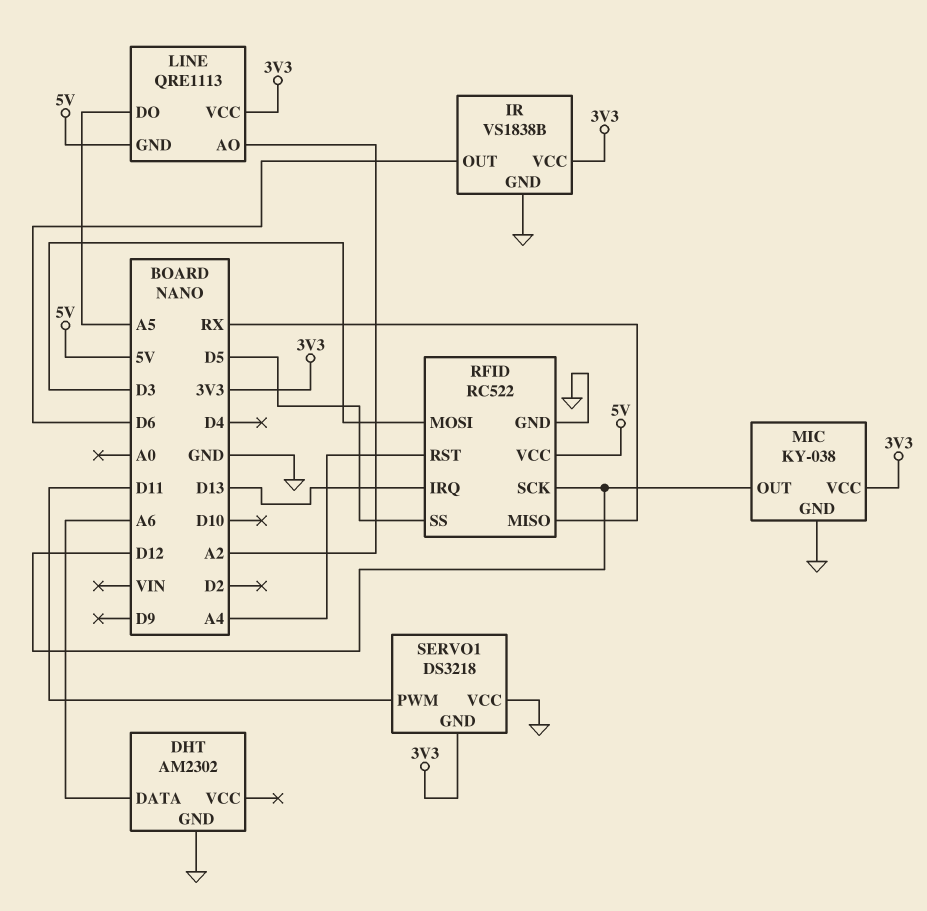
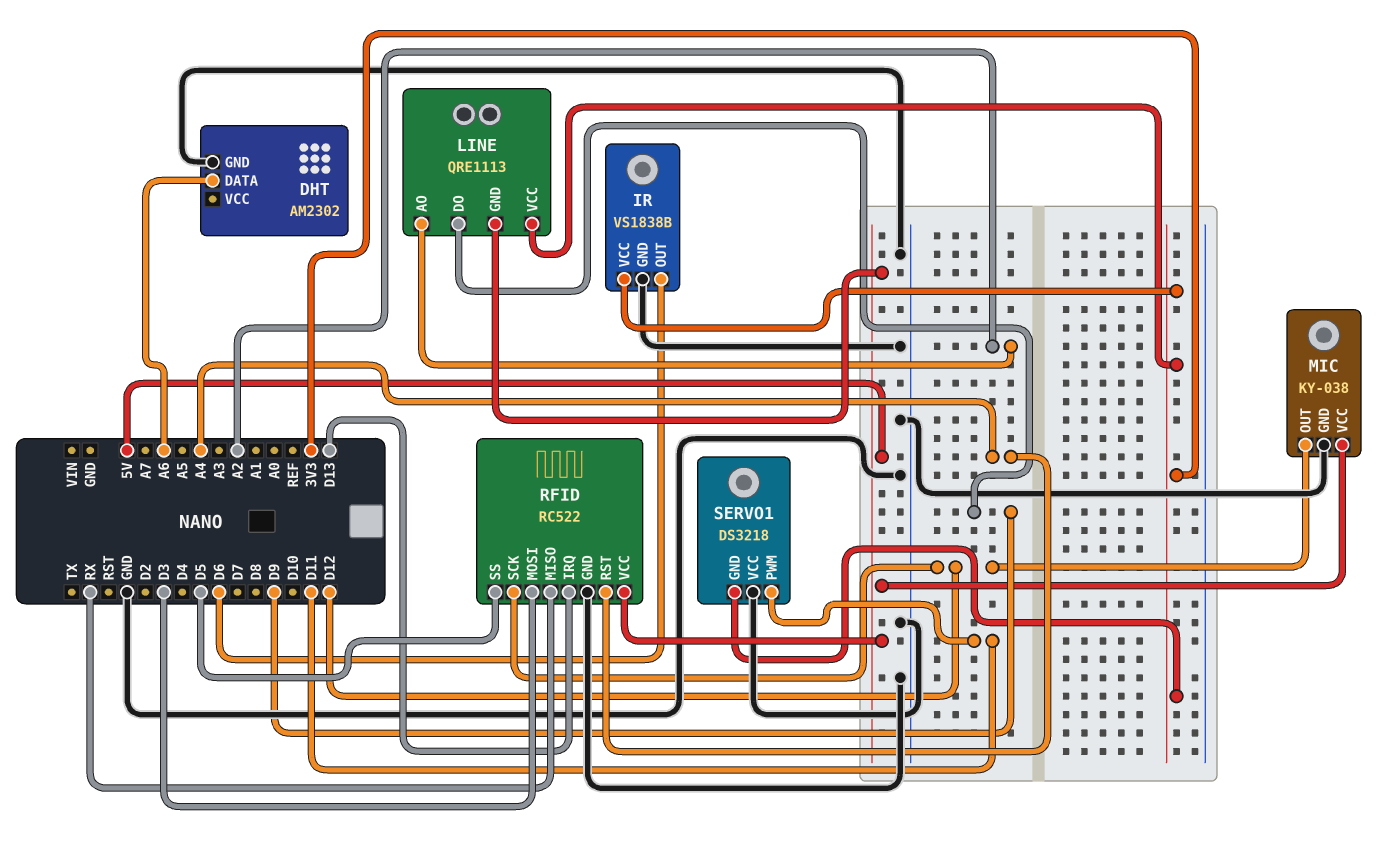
LINE pin DO: A5 -> D9
MIC pin VCC: 3V3 -> 5V

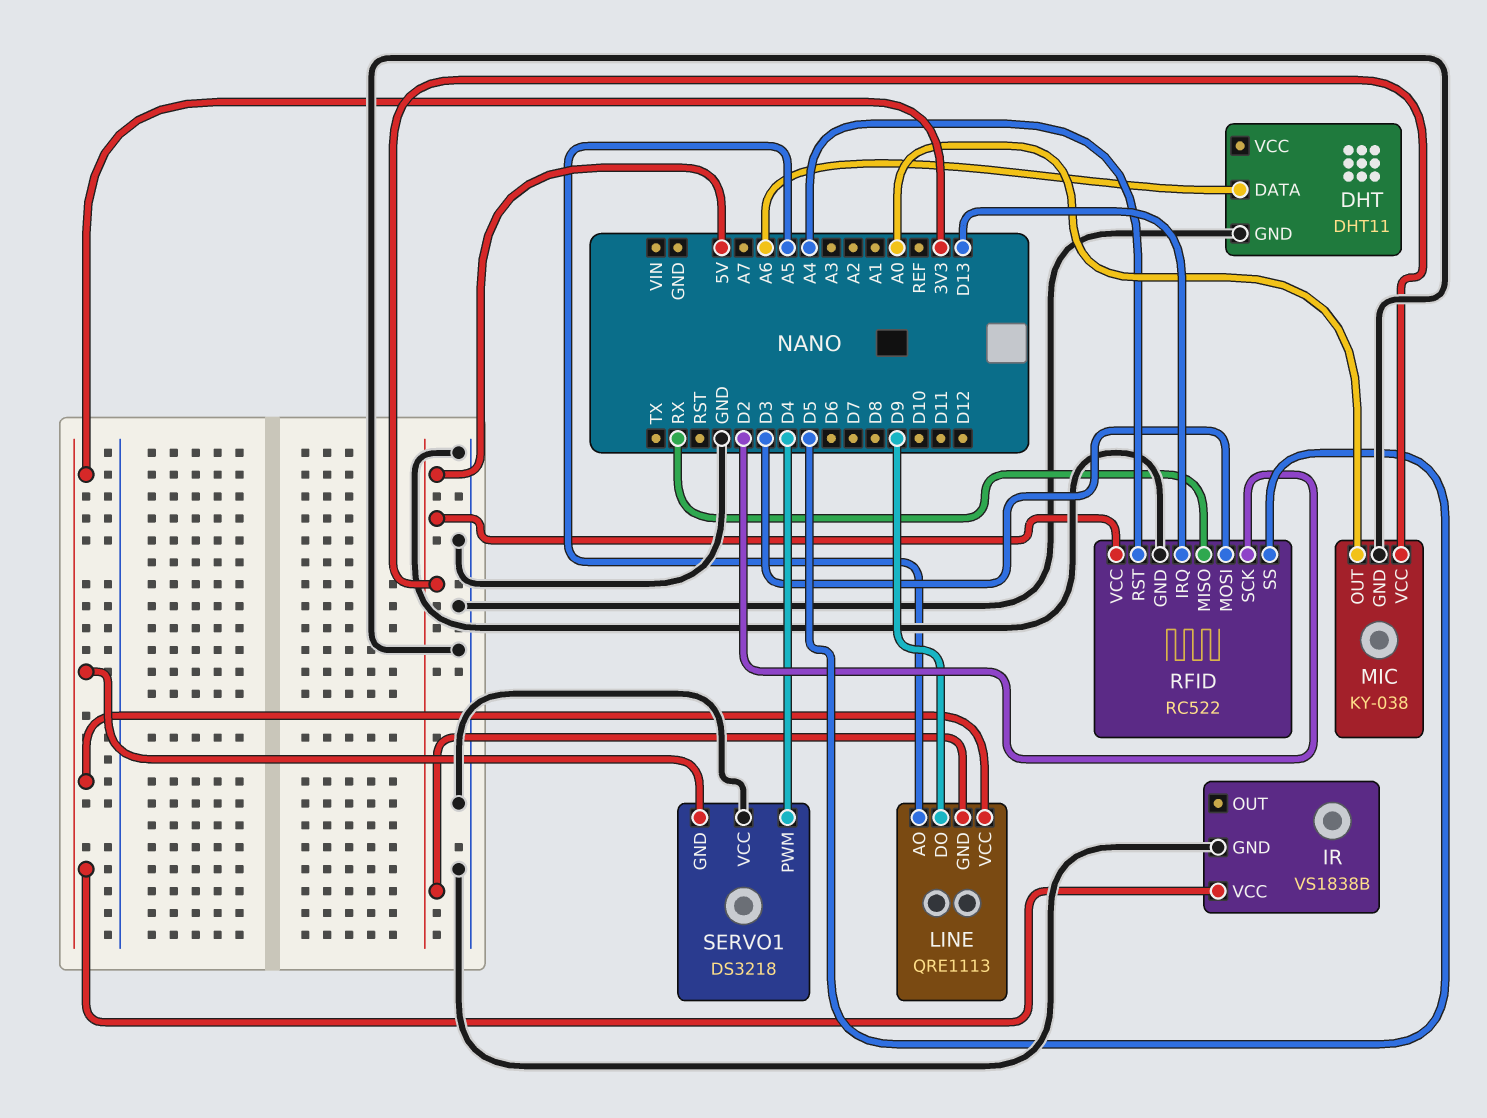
DHT: AM2302 -> DHT11
IR pin OUT: D6 -> none
LINE pin AO: A2 -> A5
MIC pin OUT: D12 -> A0
RFID pin SCK: D12 -> D2
SERVO1 pin PWM: D11 -> D4

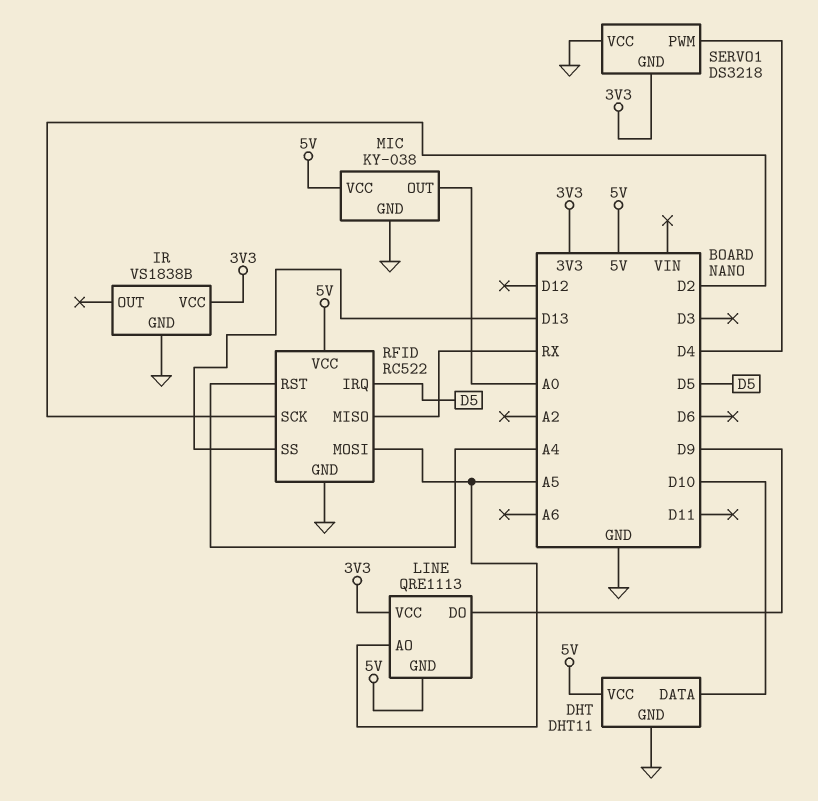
DHT pin DATA: A6 -> D10
DHT pin VCC: none -> 5V
RFID pin IRQ: D13 -> D5
RFID pin MOSI: D3 -> A5
RFID pin SS: D5 -> D13

